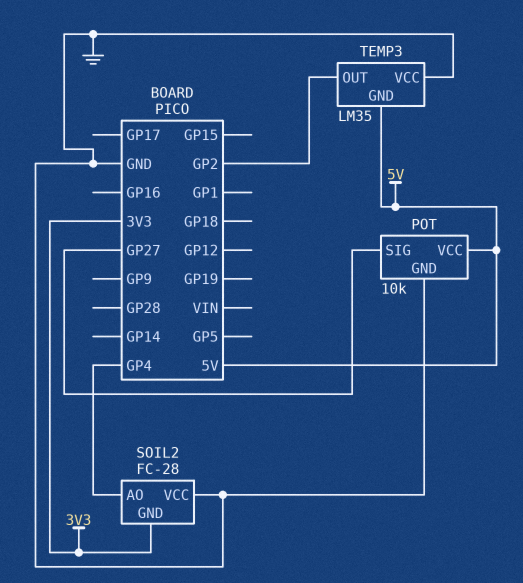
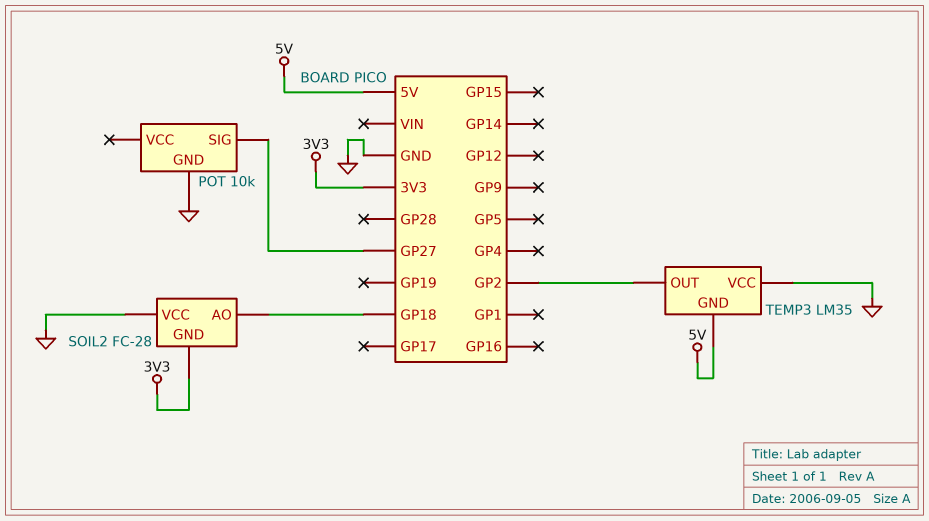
POT pin VCC: 5V -> none
SOIL2 pin AO: GP4 -> GP18

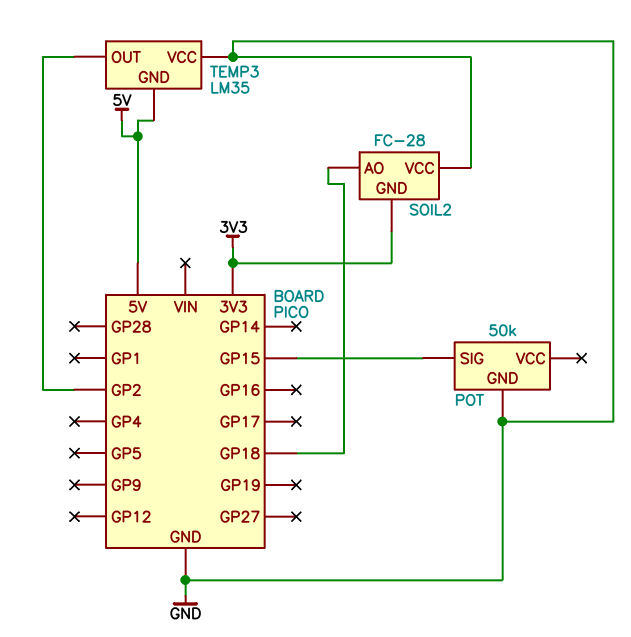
POT: 10k -> 50k
POT pin SIG: GP27 -> GP15

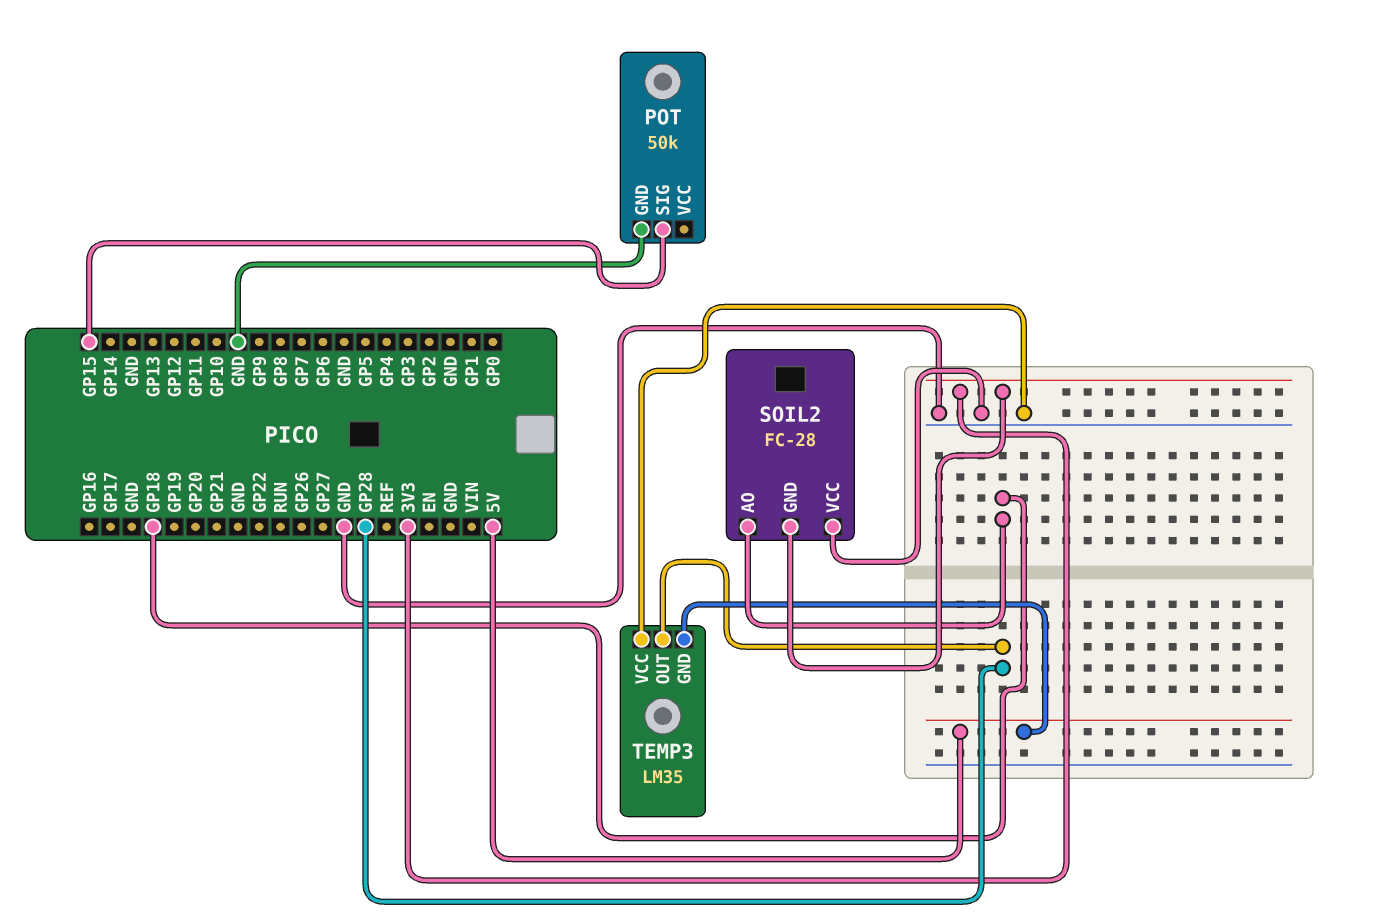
TEMP3 pin OUT: GP2 -> GP28

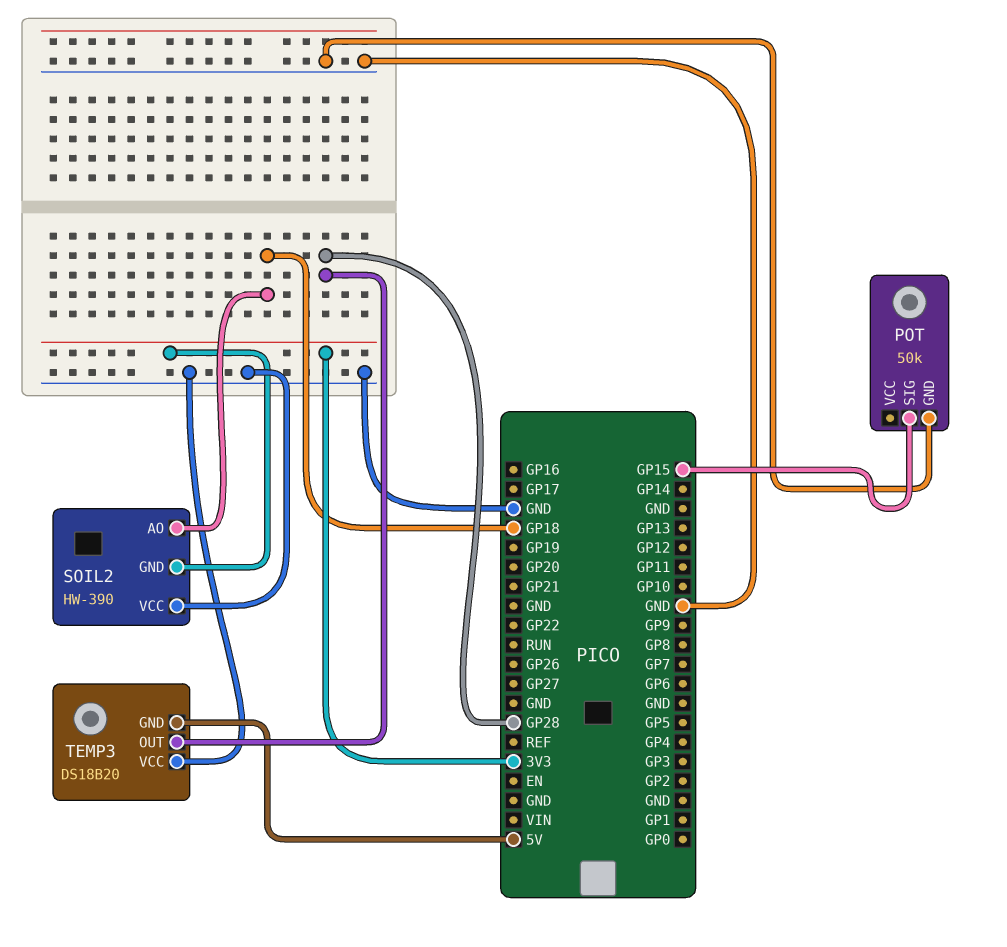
SOIL2: FC-28 -> HW-390
TEMP3: LM35 -> DS18B20

